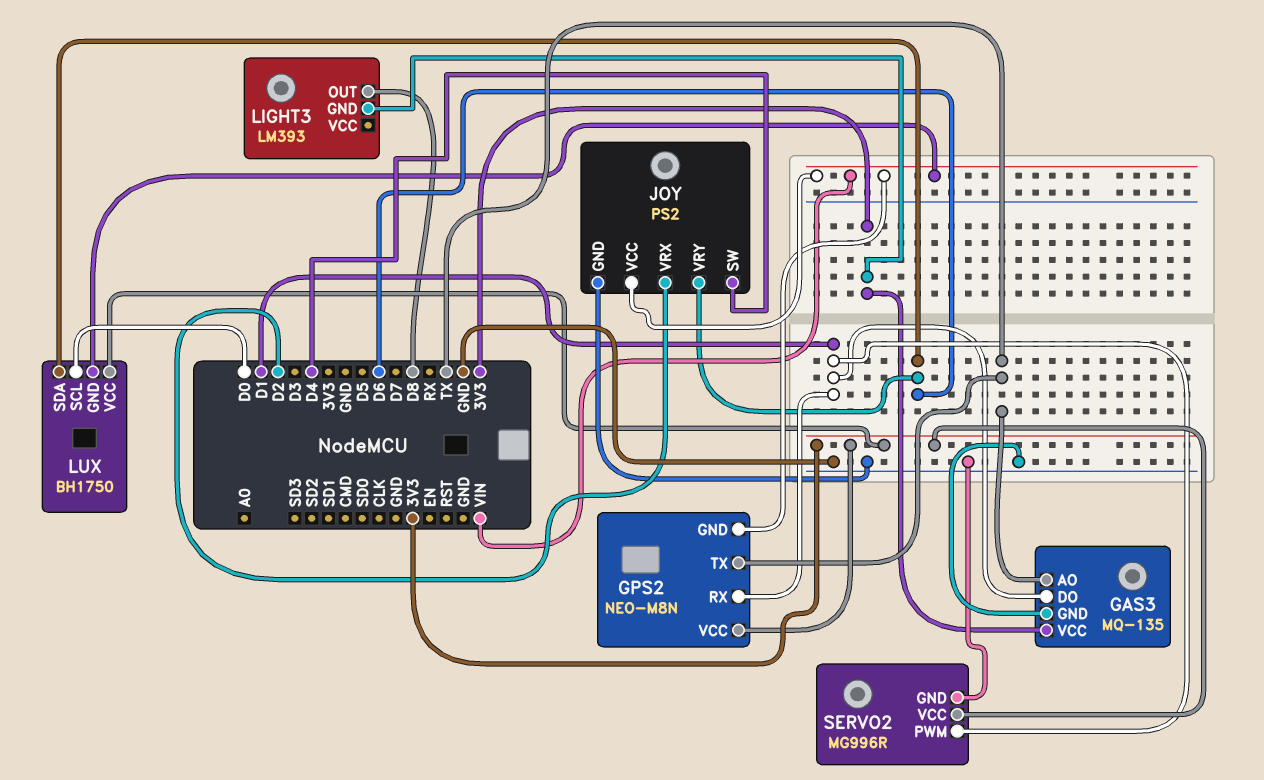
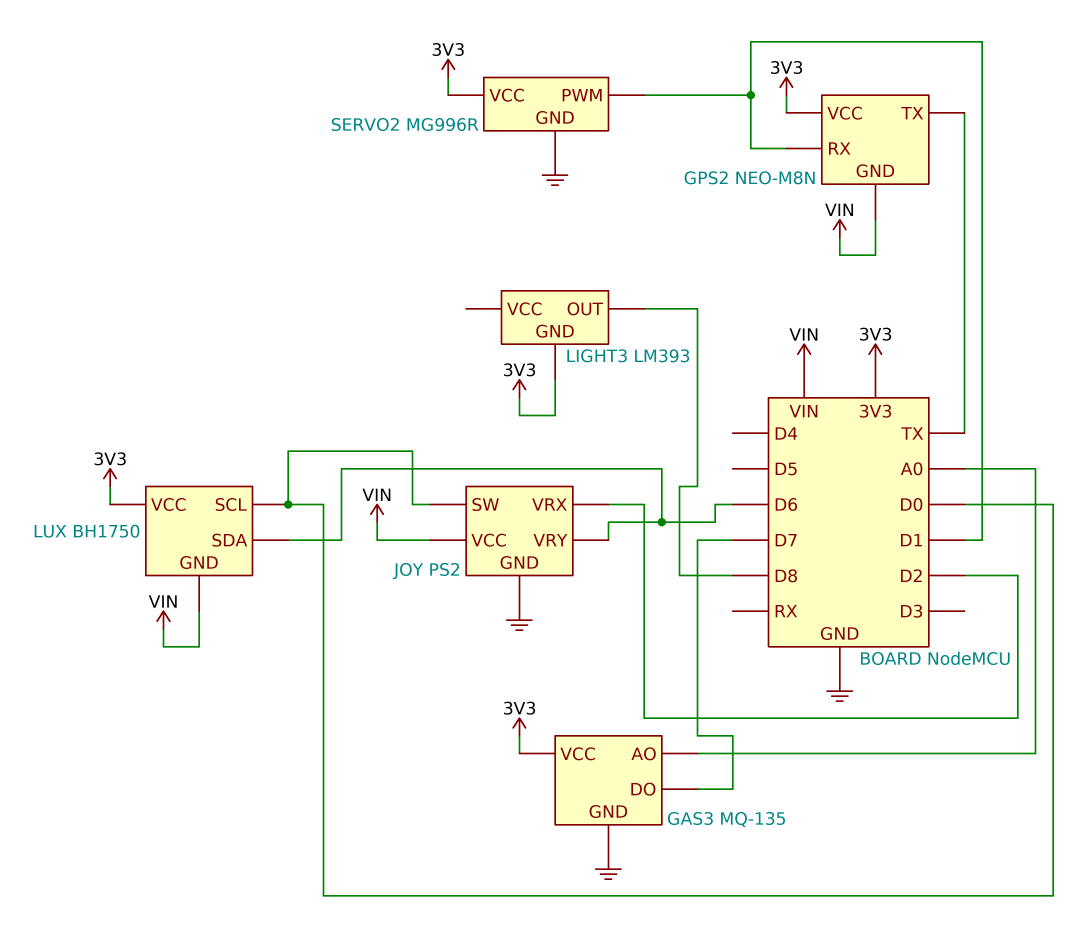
GAS3 pin AO: TX -> A0
GAS3 pin DO: D1 -> D7
JOY pin SW: D4 -> D0

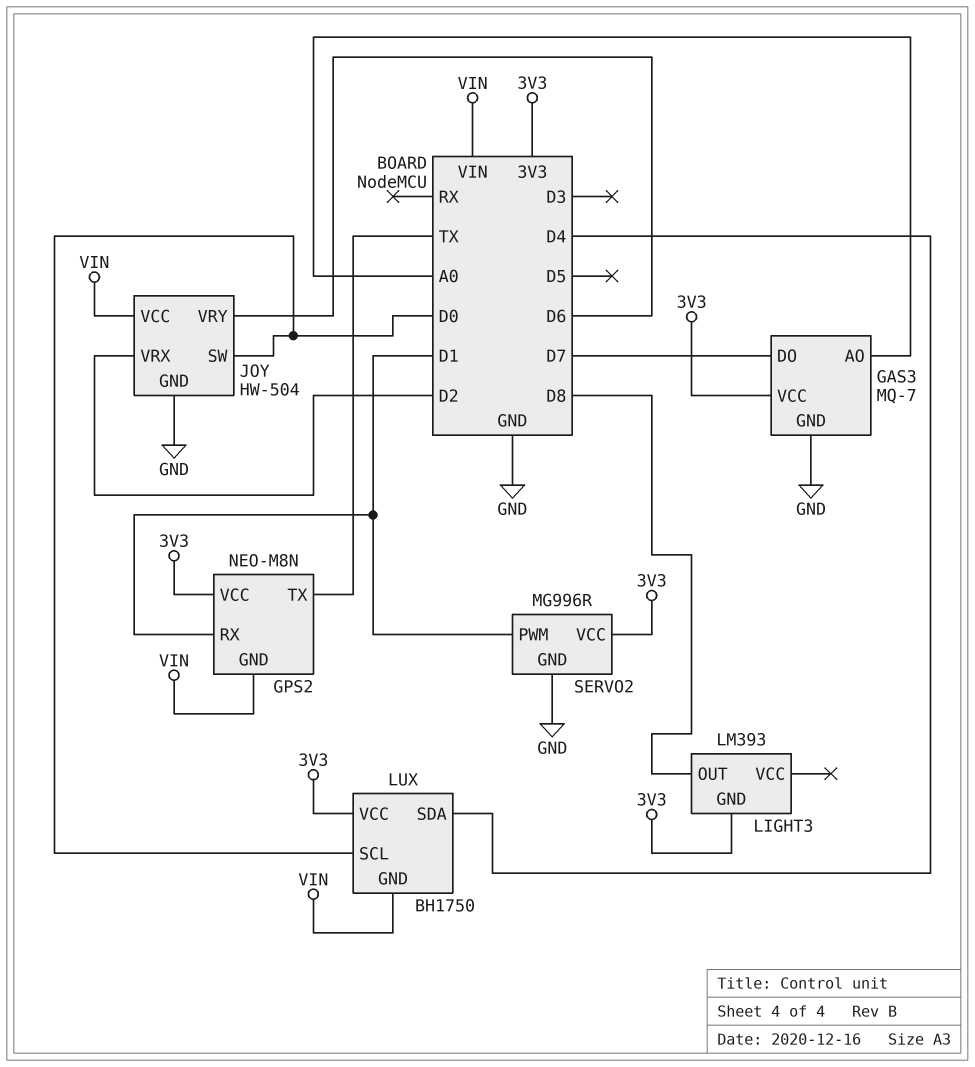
GAS3: MQ-135 -> MQ-7
JOY: PS2 -> HW-504
LUX pin SDA: D6 -> D4

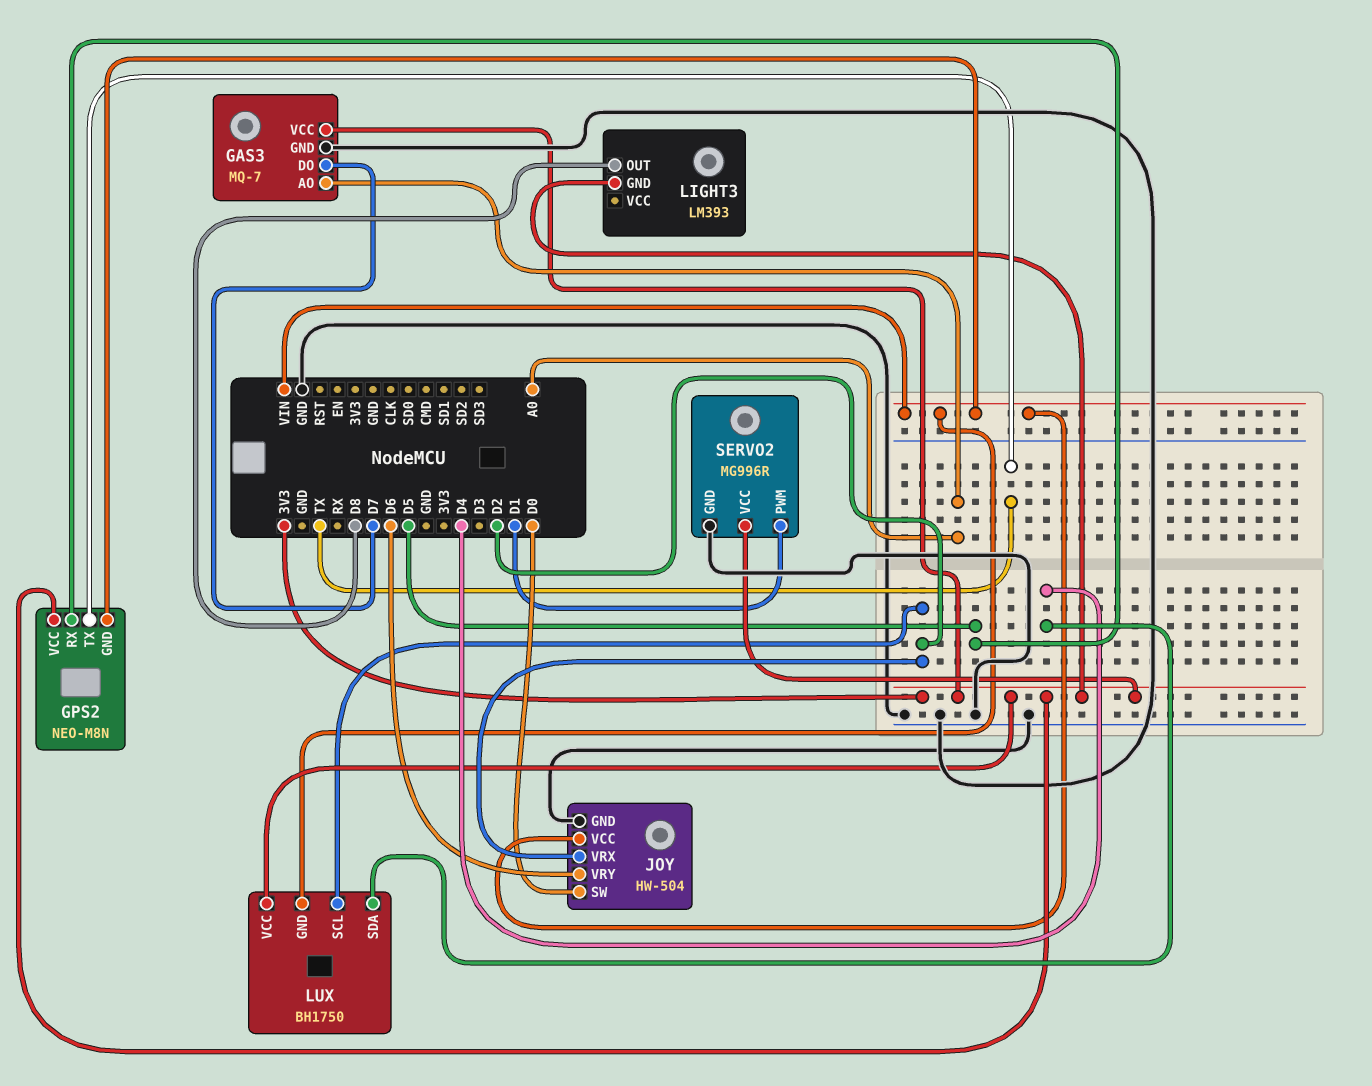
GPS2 pin RX: D1 -> D5
LUX pin SCL: D0 -> D2

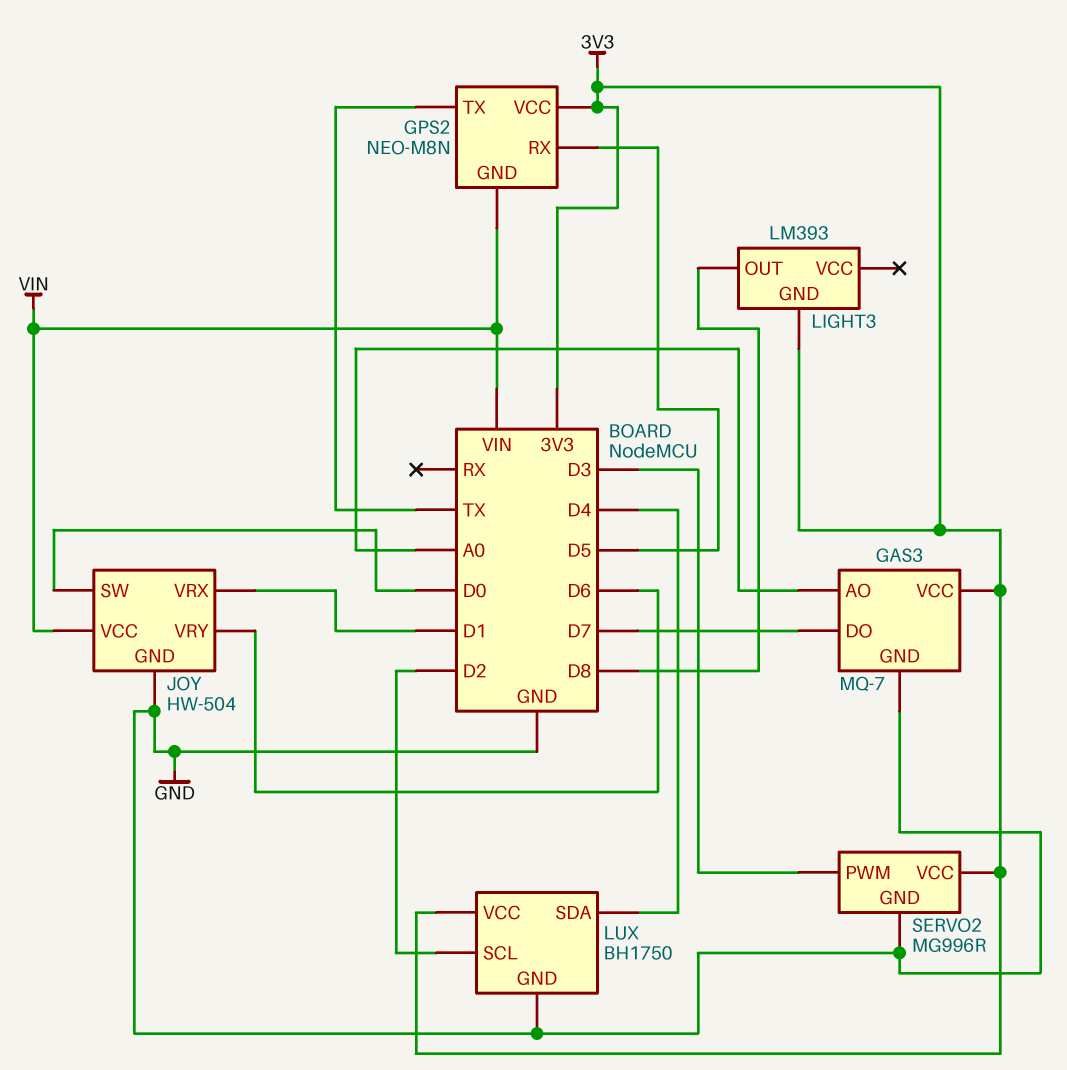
JOY pin VRX: D2 -> D1
LUX pin GND: VIN -> GND
SERVO2 pin PWM: D1 -> D3

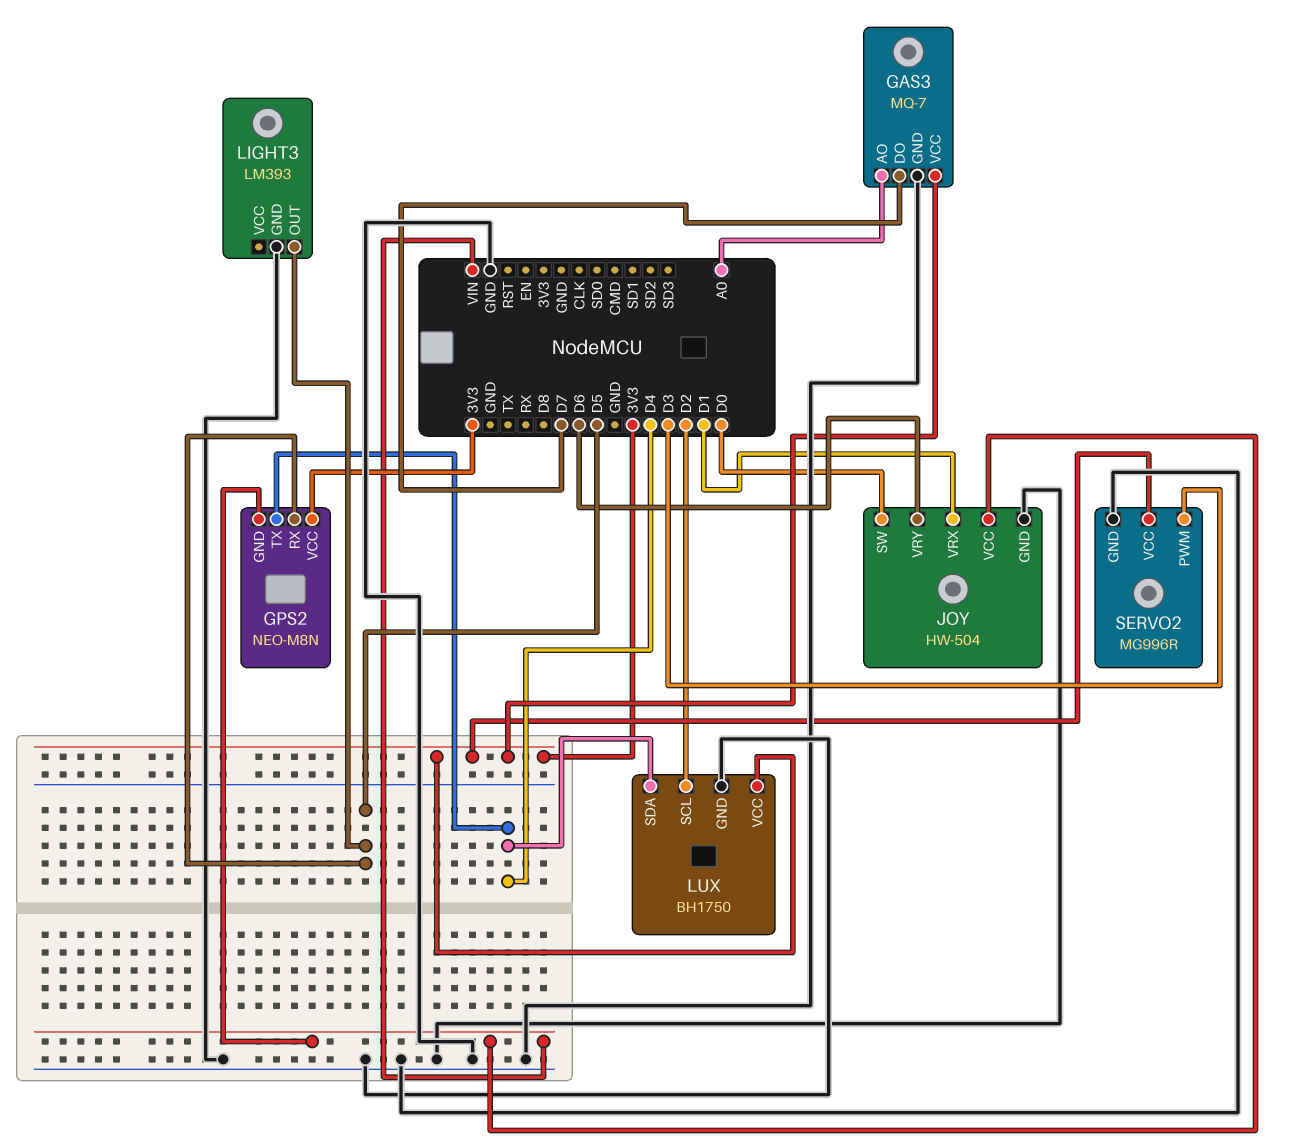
GPS2 pin TX: TX -> D4
LIGHT3 pin GND: 3V3 -> GND
LIGHT3 pin OUT: D8 -> D5

